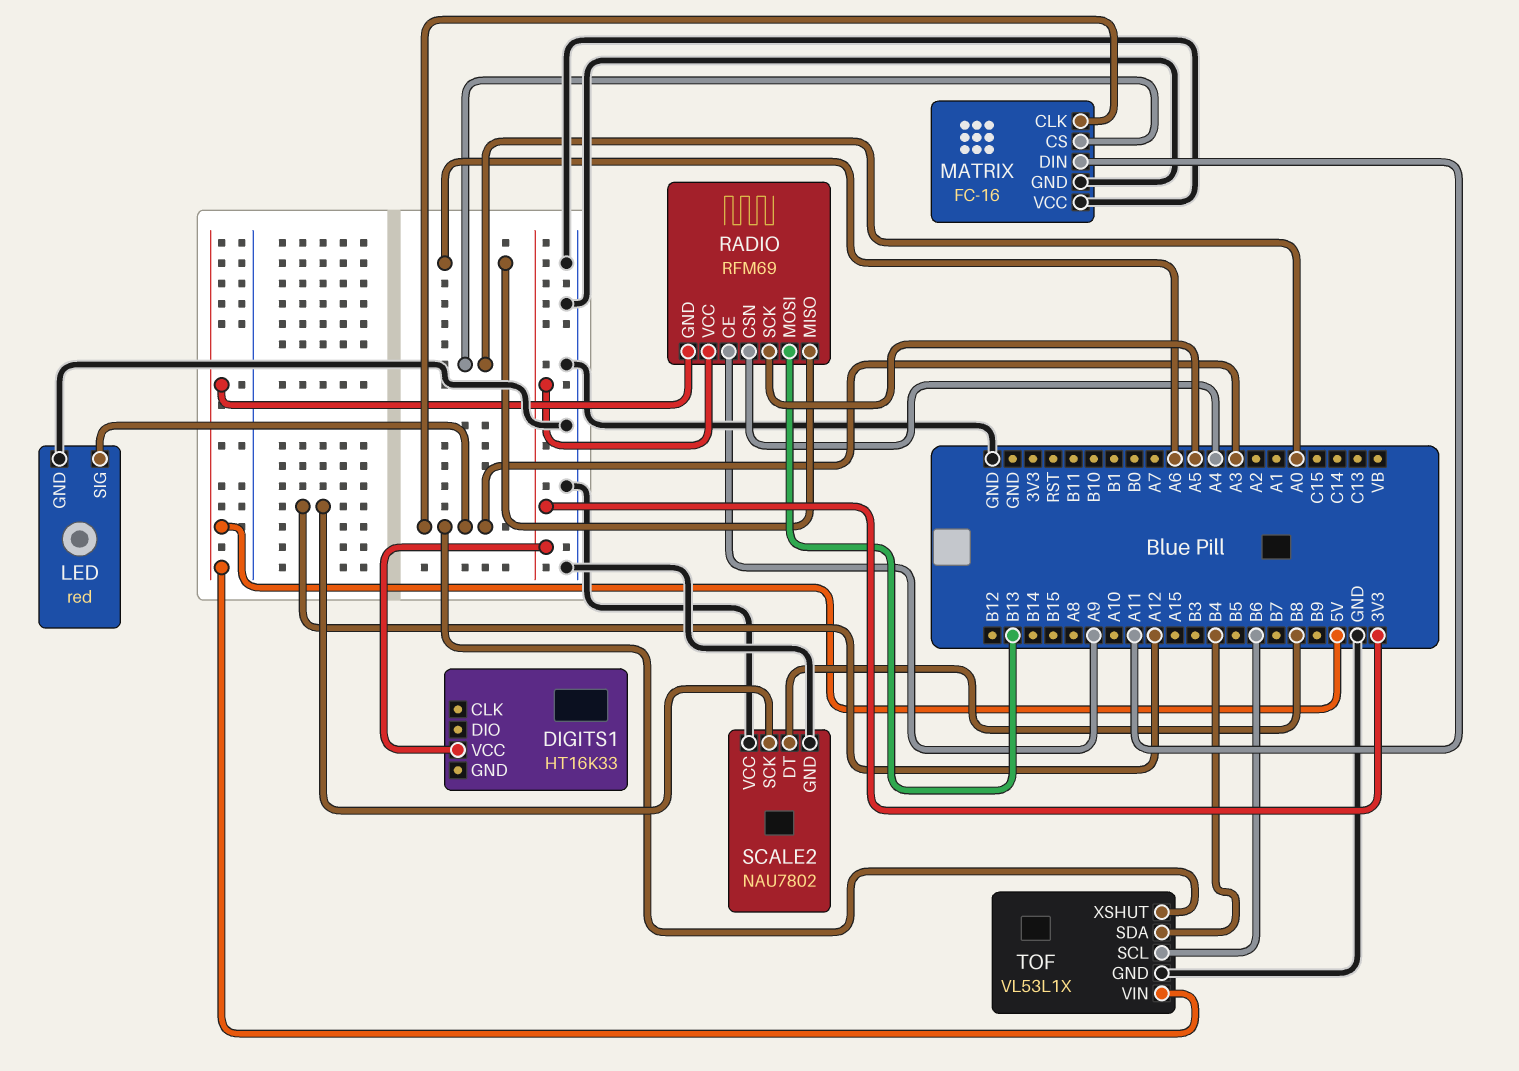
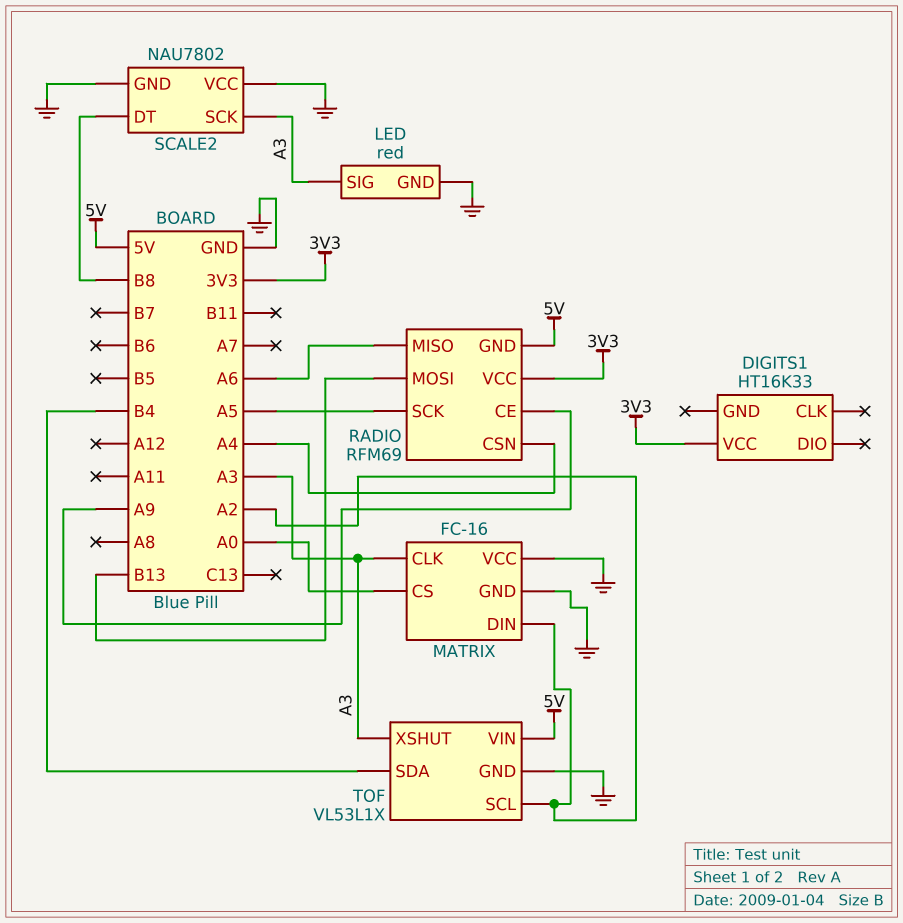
MATRIX pin DIN: A11 -> A2
SCALE2 pin SCK: A12 -> A3
TOF pin SCL: B6 -> A2

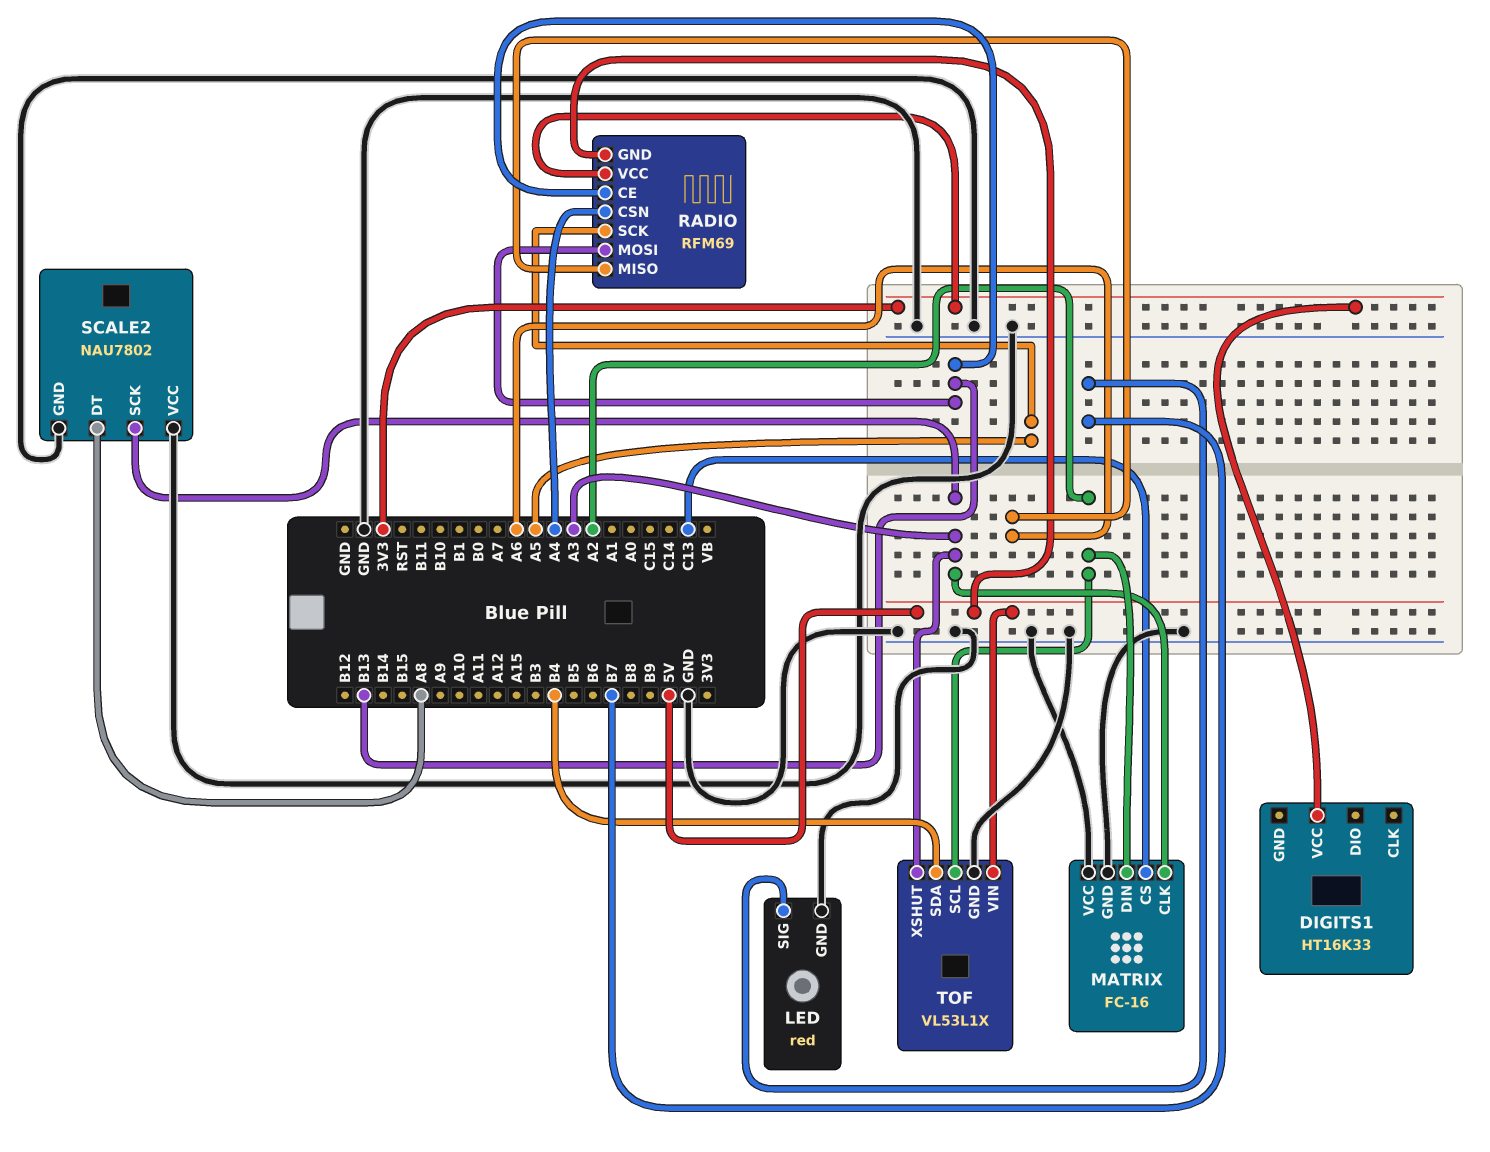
LED pin SIG: A3 -> B7
MATRIX pin CS: A0 -> C13
RADIO pin CE: A9 -> B13
SCALE2 pin DT: B8 -> A8

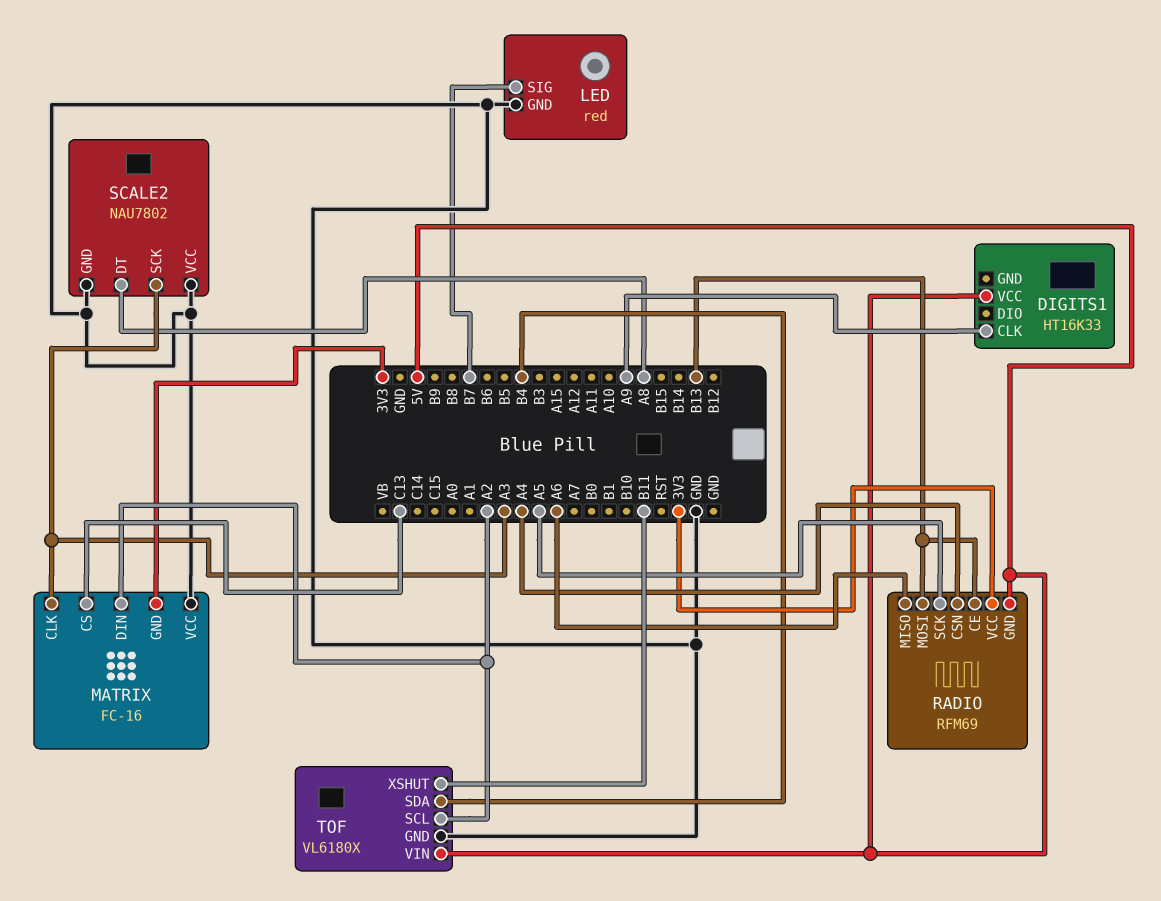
DIGITS1 pin CLK: none -> A9
DIGITS1 pin VCC: 3V3 -> 5V
MATRIX pin GND: GND -> 3V3
TOF: VL53L1X -> VL6180X
TOF pin XSHUT: A3 -> B11

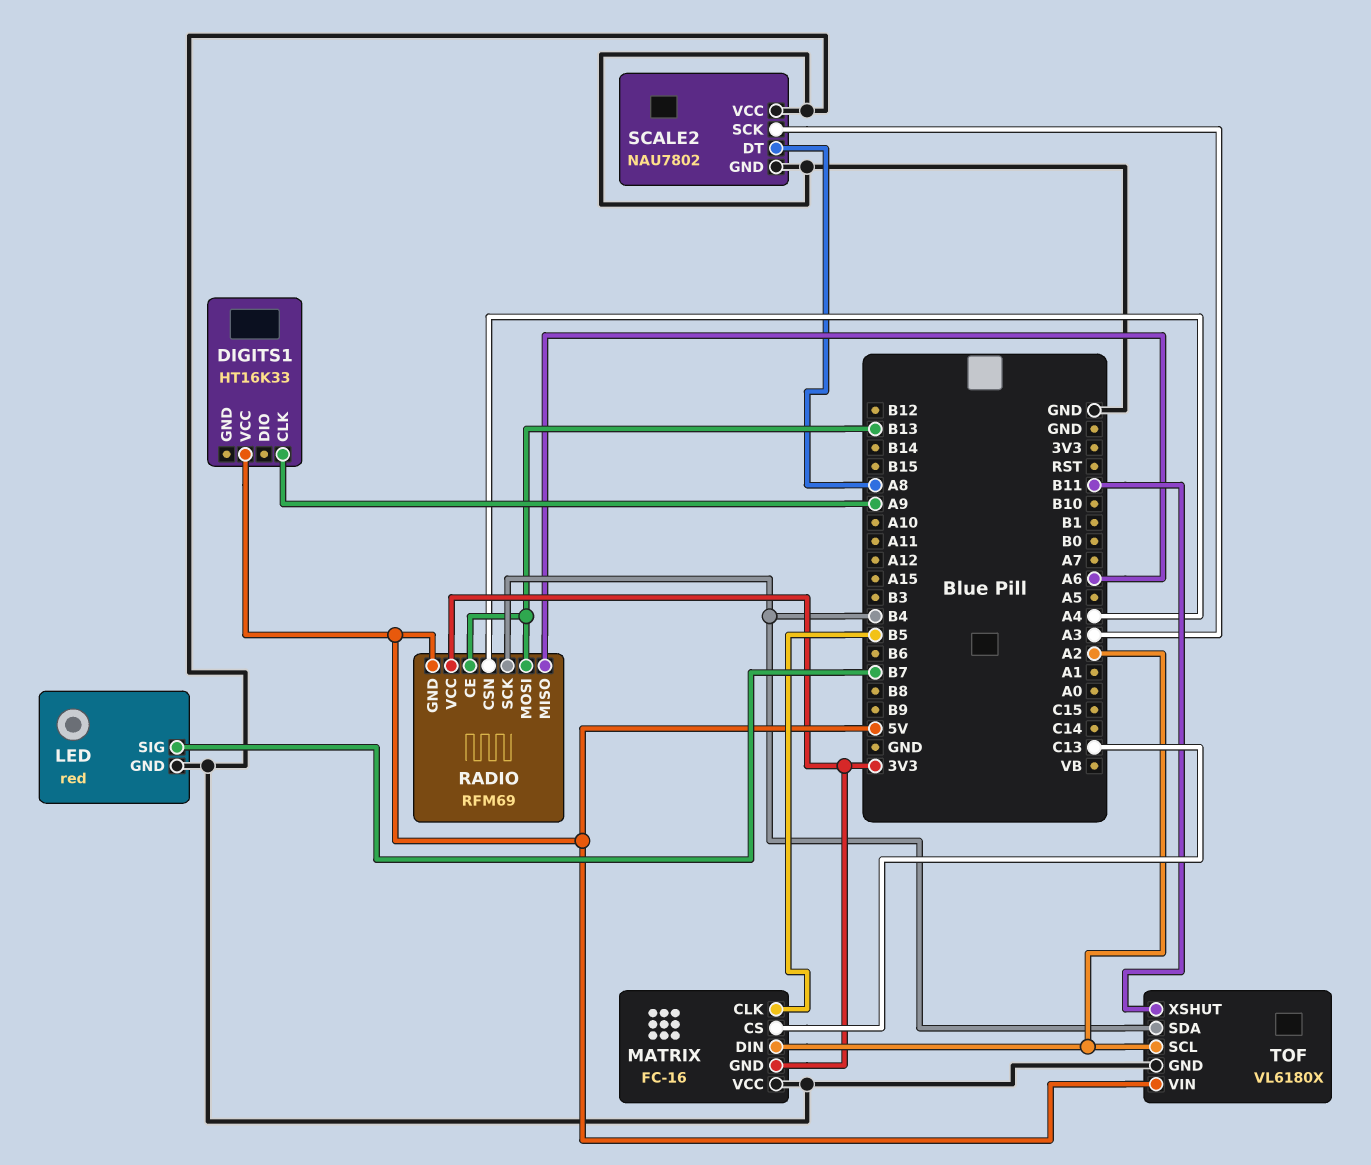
MATRIX pin CLK: A3 -> B5
RADIO pin SCK: A5 -> B4

